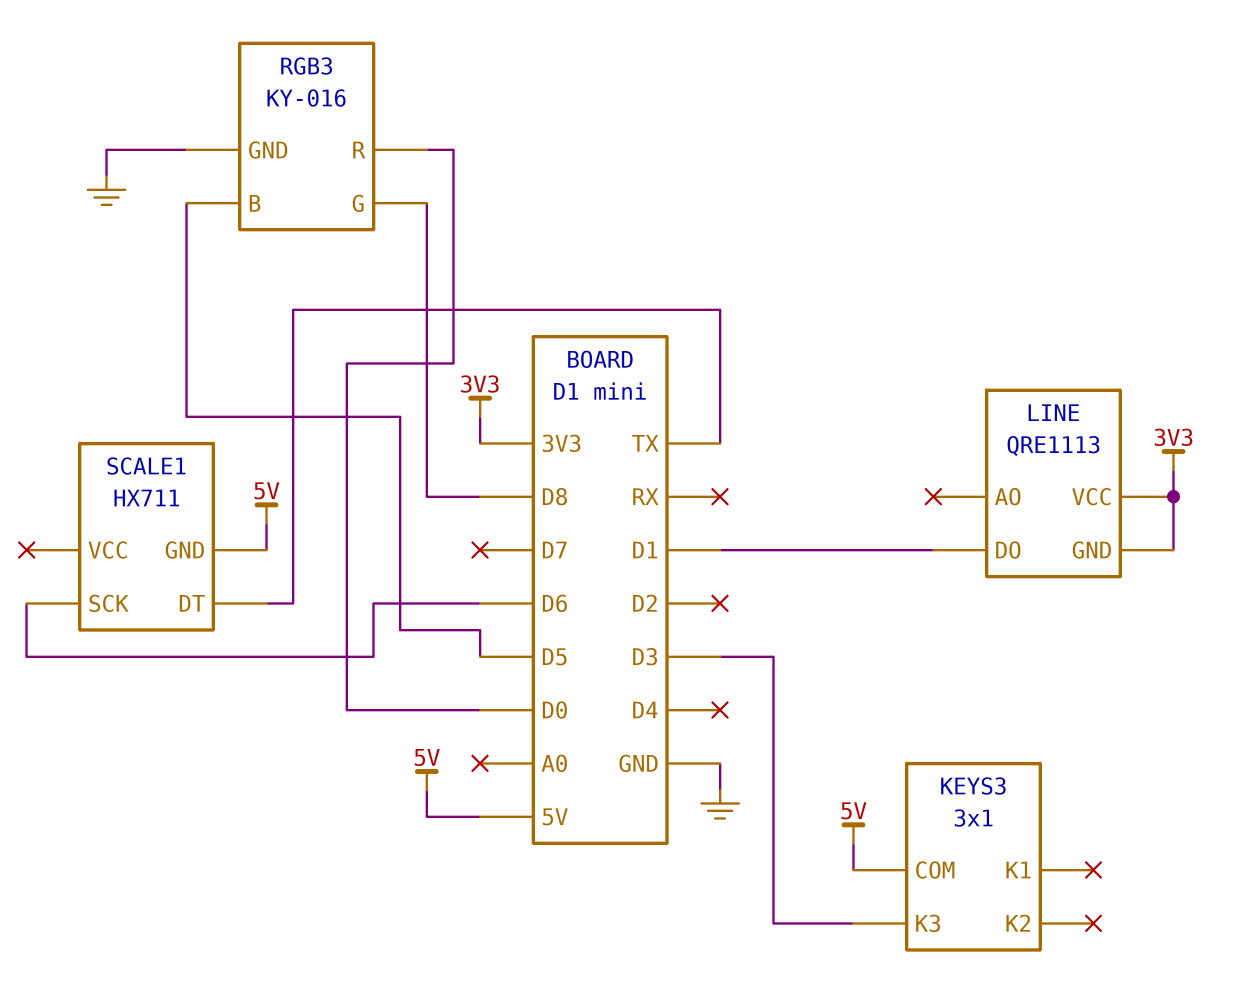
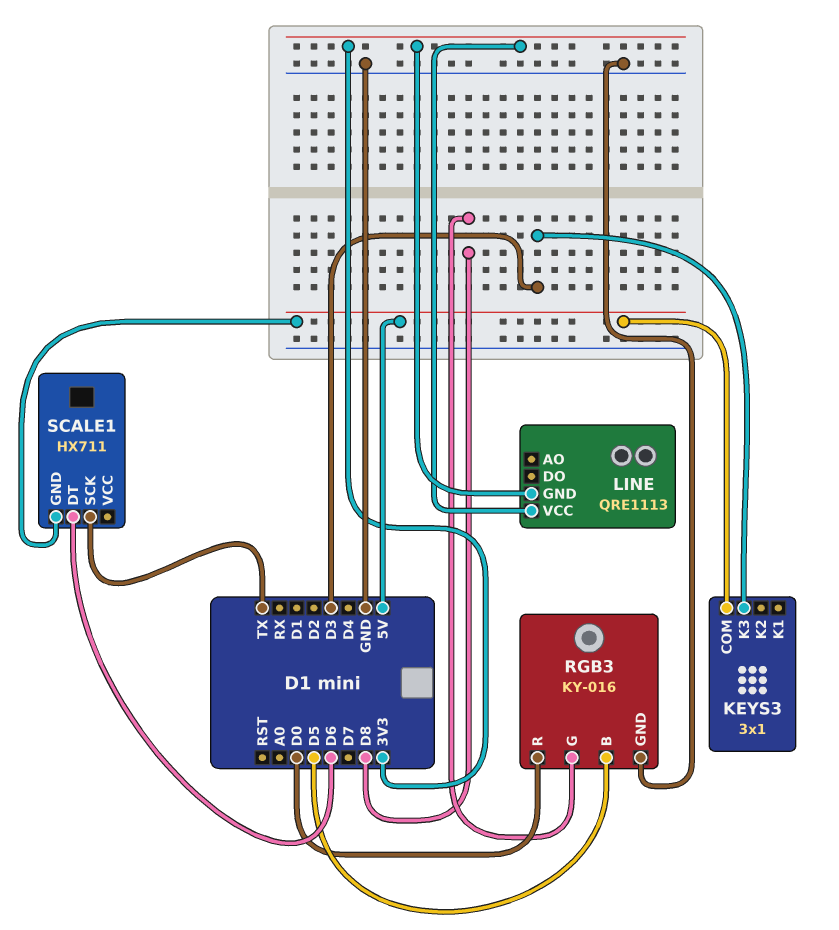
LINE pin DO: D1 -> none
SCALE1 pin DT: TX -> D6
SCALE1 pin SCK: D6 -> TX

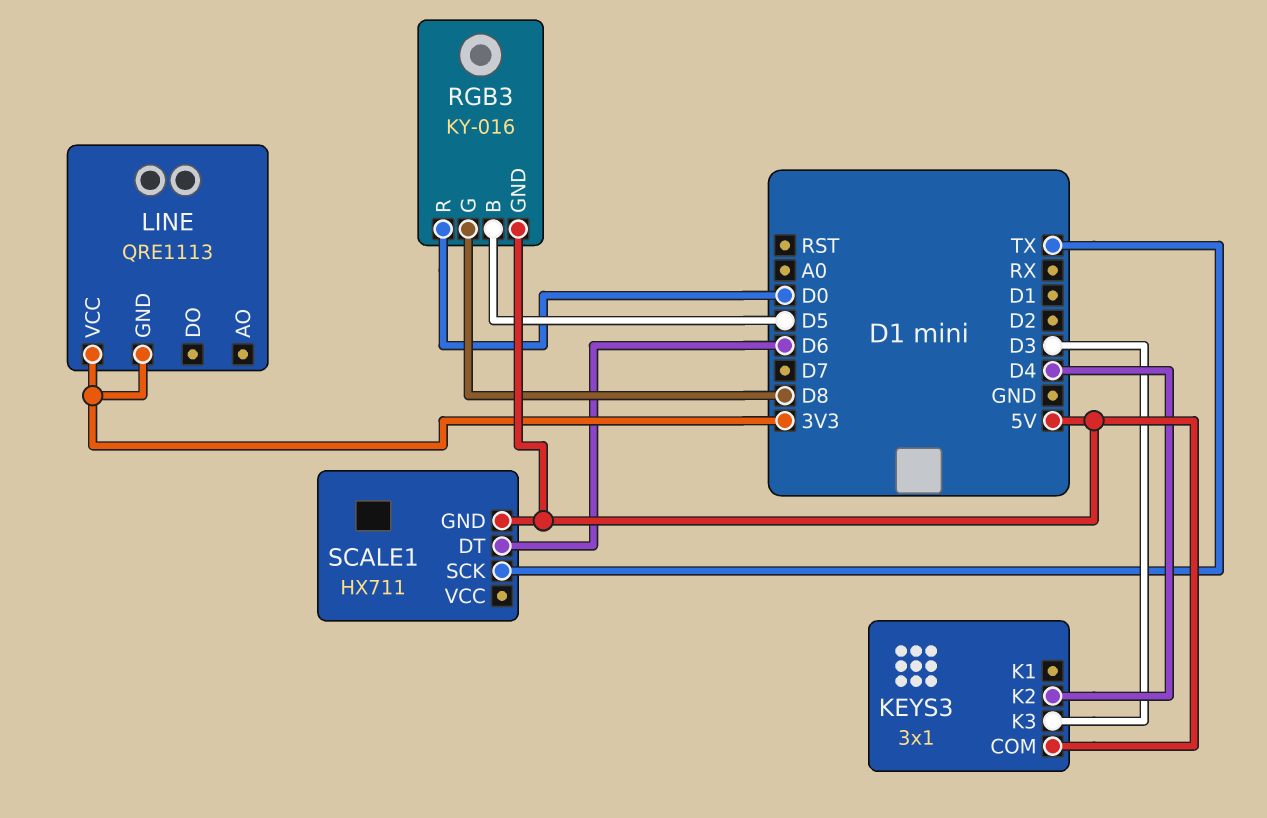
KEYS3 pin K2: none -> D4
RGB3 pin GND: GND -> 5V

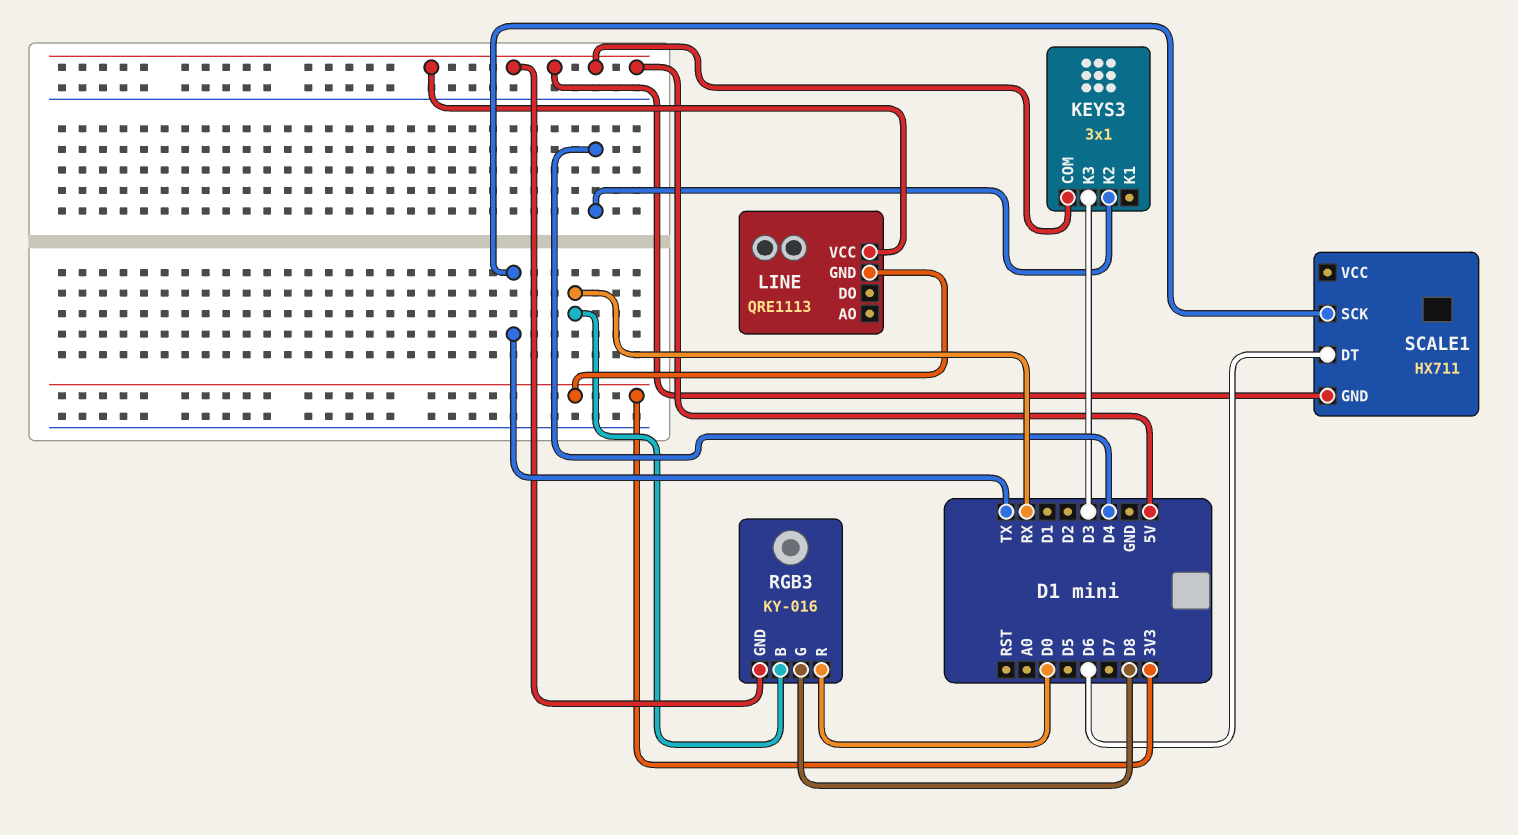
LINE pin VCC: 3V3 -> 5V
RGB3 pin B: D5 -> RX

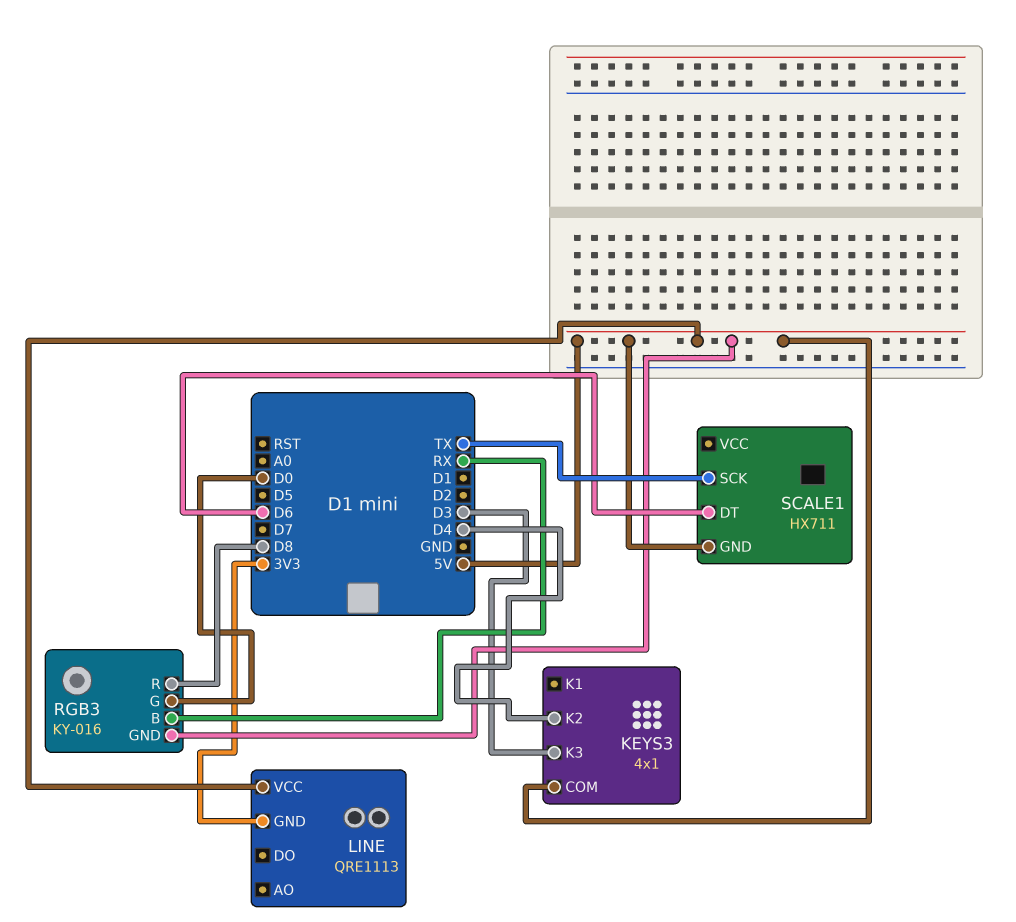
KEYS3: 3x1 -> 4x1
RGB3 pin G: D8 -> D0
RGB3 pin R: D0 -> D8

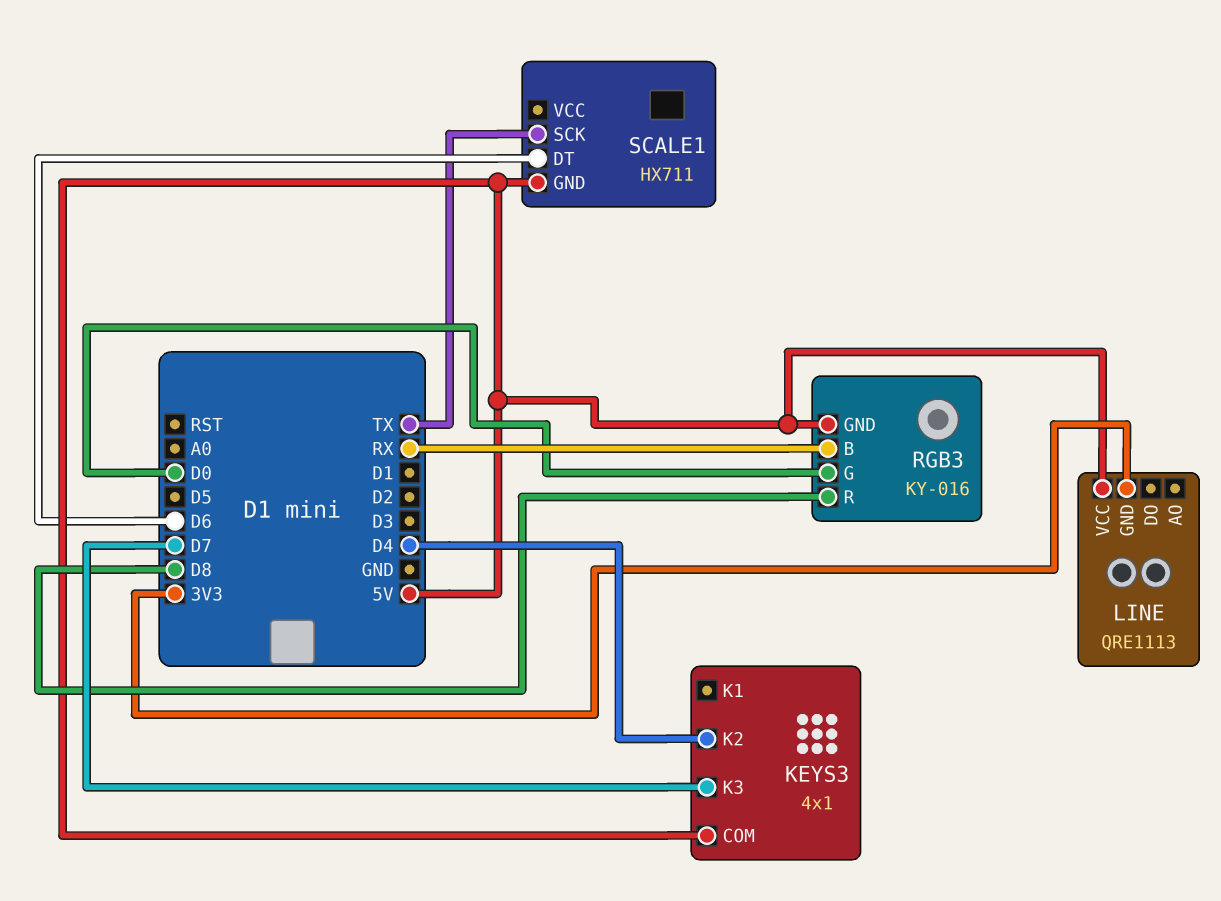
KEYS3 pin K3: D3 -> D7

